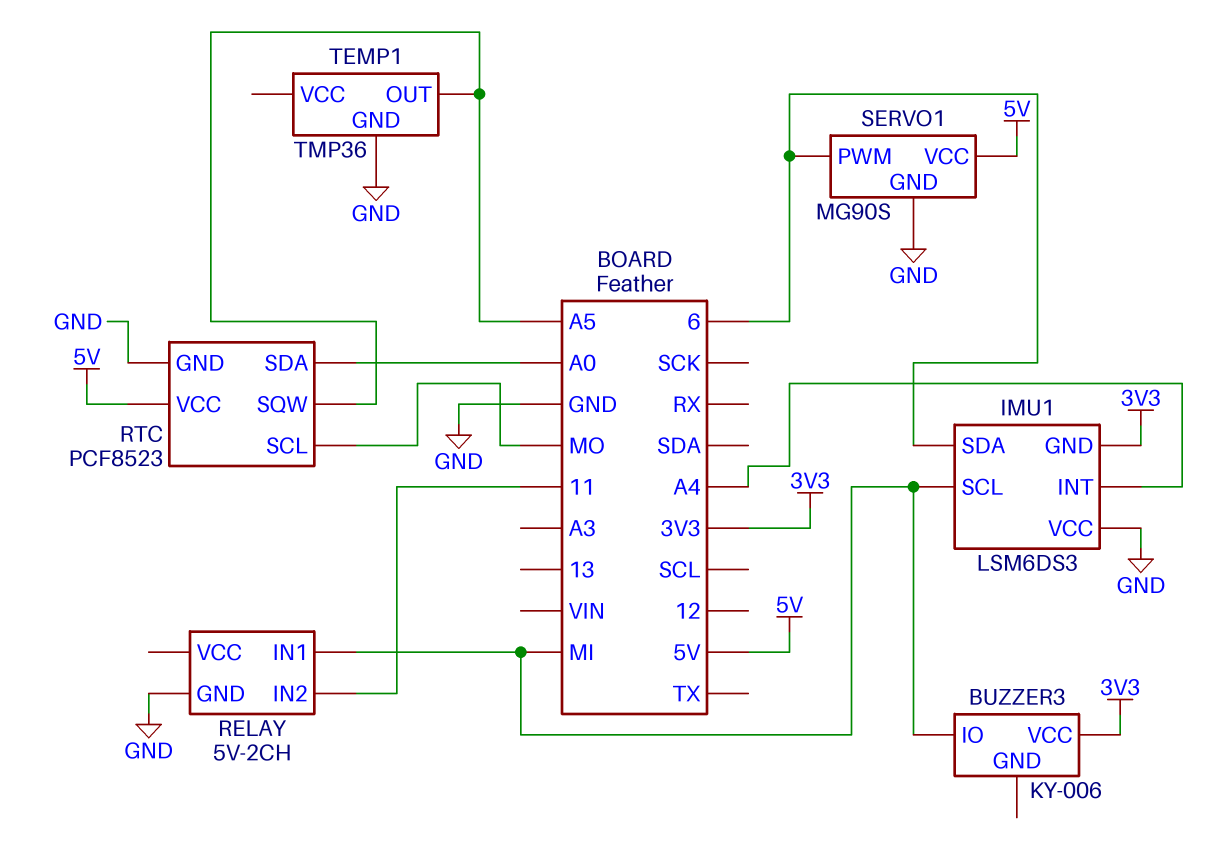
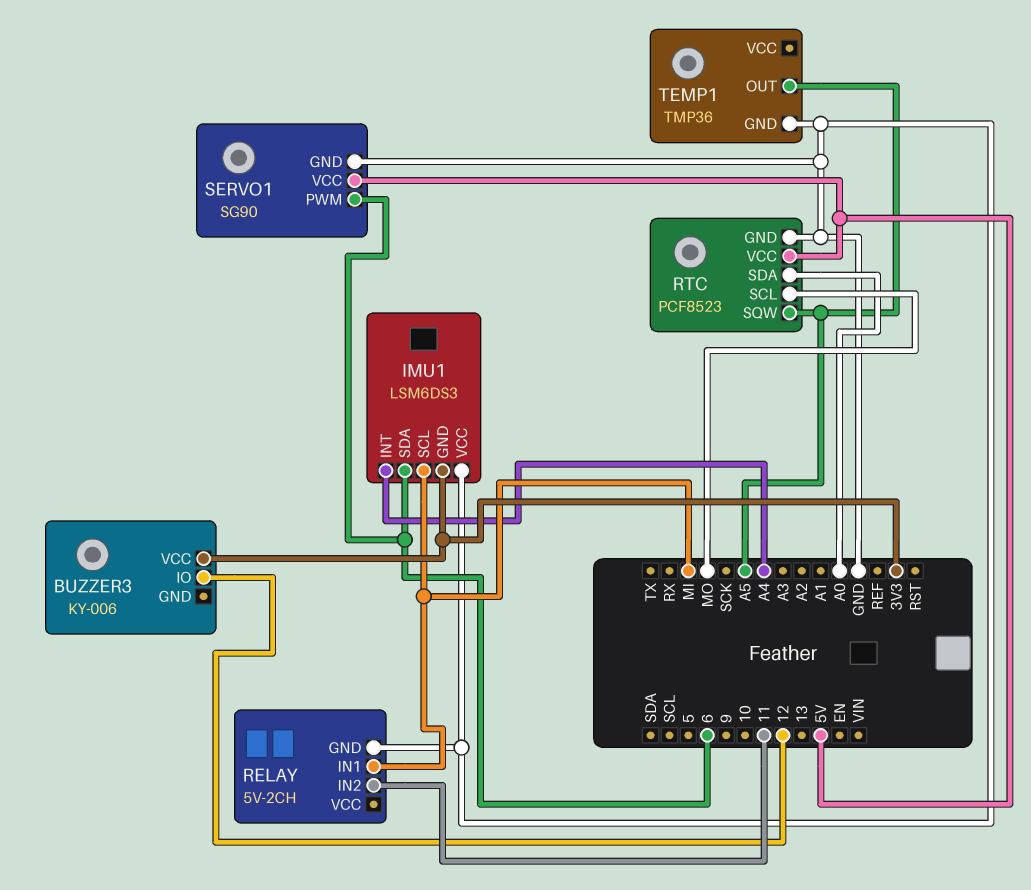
BUZZER3 pin IO: MI -> 12
SERVO1: MG90S -> SG90

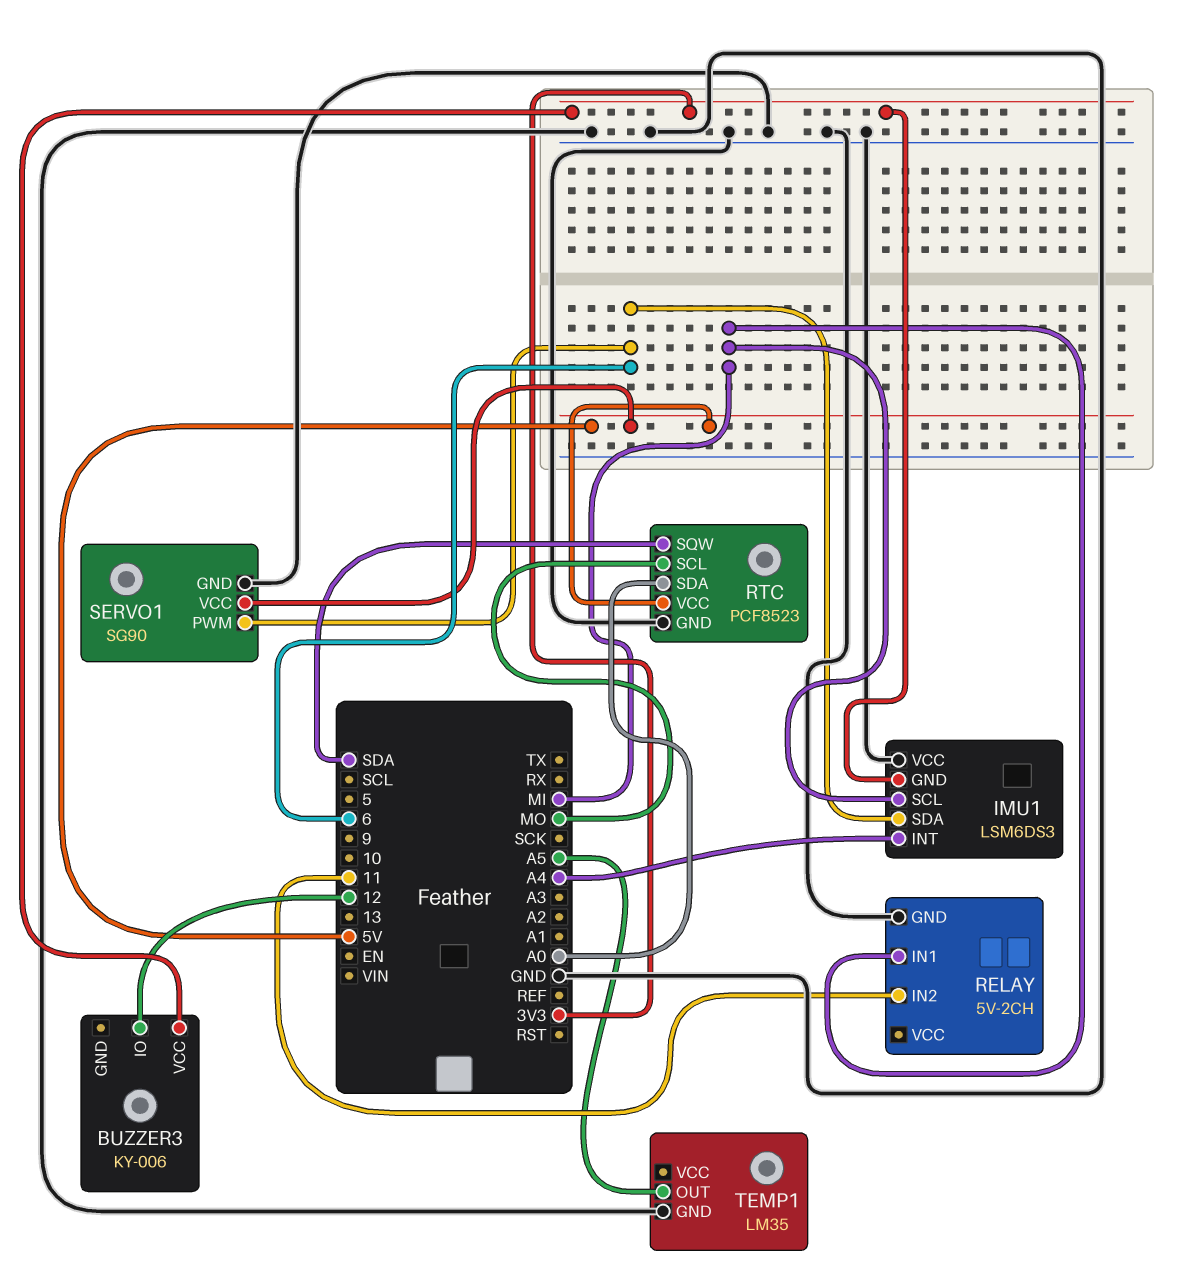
RTC pin SQW: A5 -> SDA
TEMP1: TMP36 -> LM35

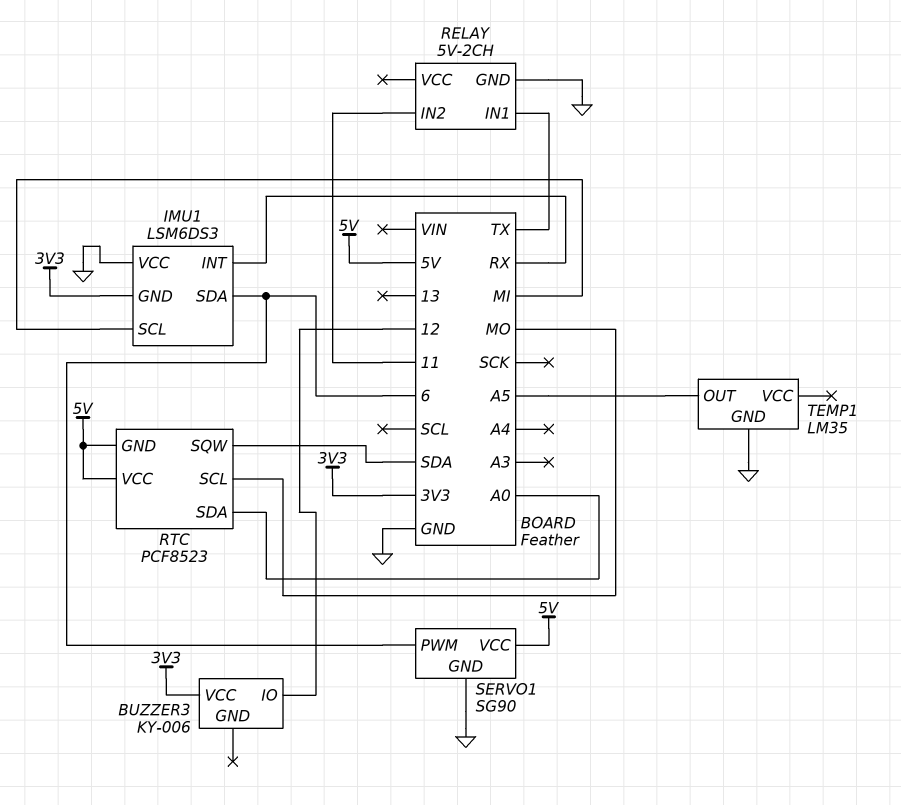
IMU1 pin INT: A4 -> RX
RELAY pin IN1: MI -> TX
RTC pin GND: GND -> 5V

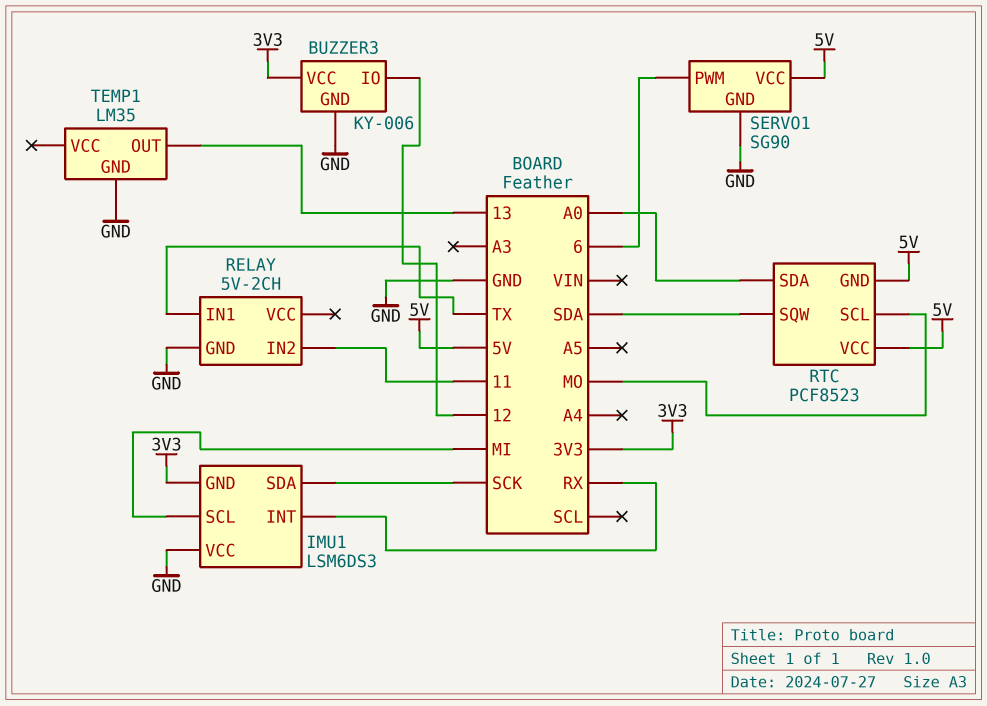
BUZZER3 pin GND: none -> GND
IMU1 pin SDA: 6 -> SCK
TEMP1 pin OUT: A5 -> 13

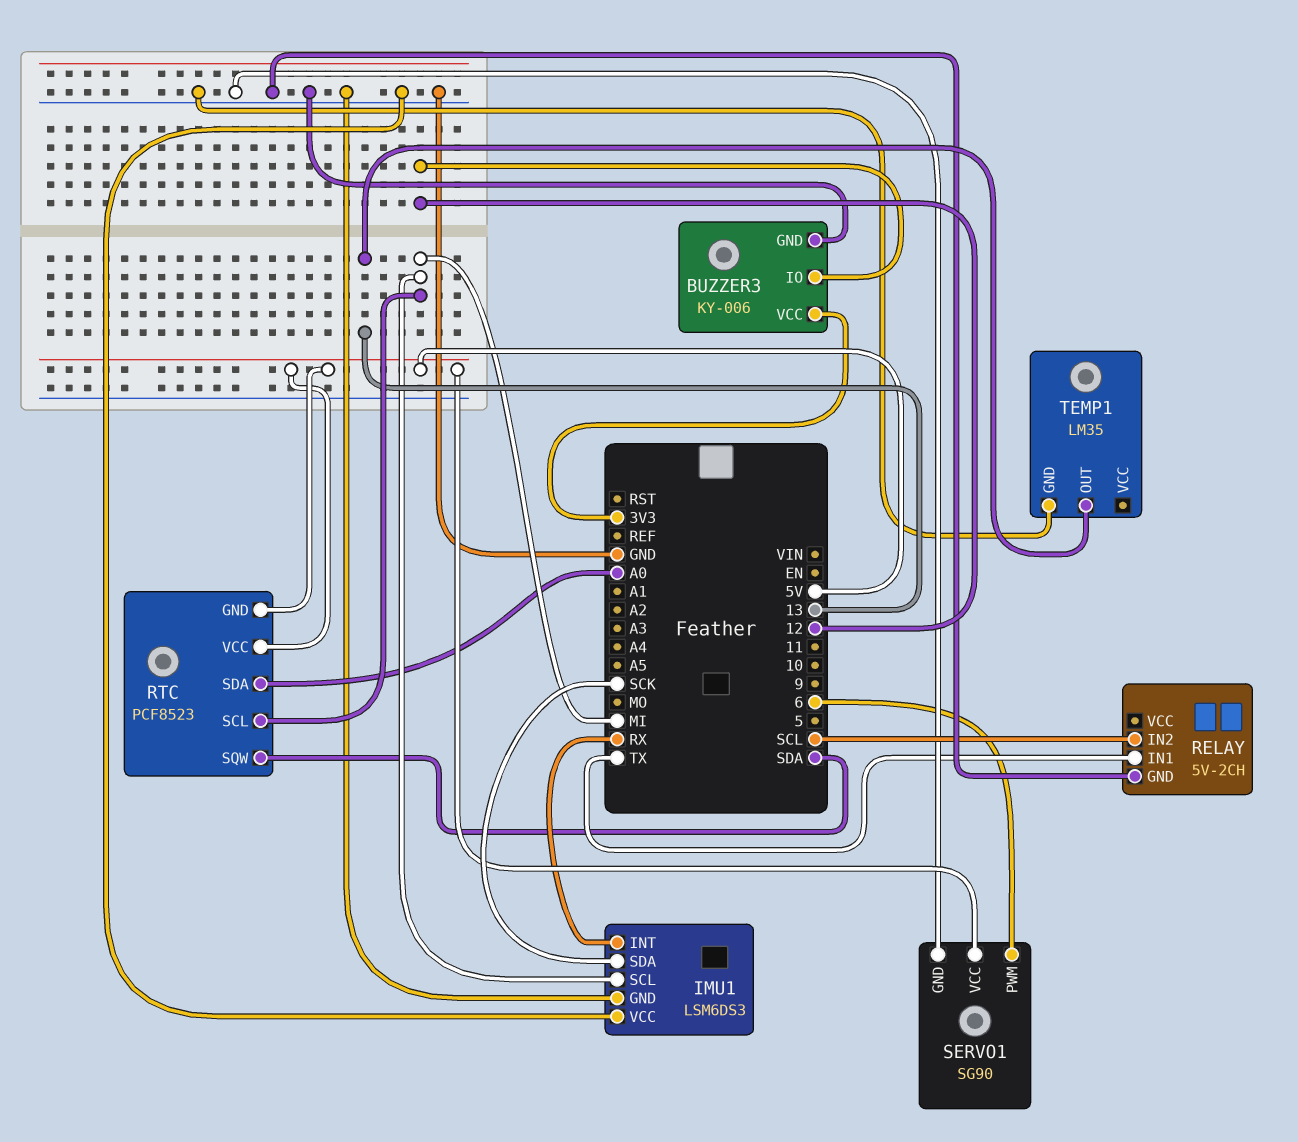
IMU1 pin GND: 3V3 -> GND
RELAY pin IN2: 11 -> SCL
RTC pin SCL: MO -> MI

